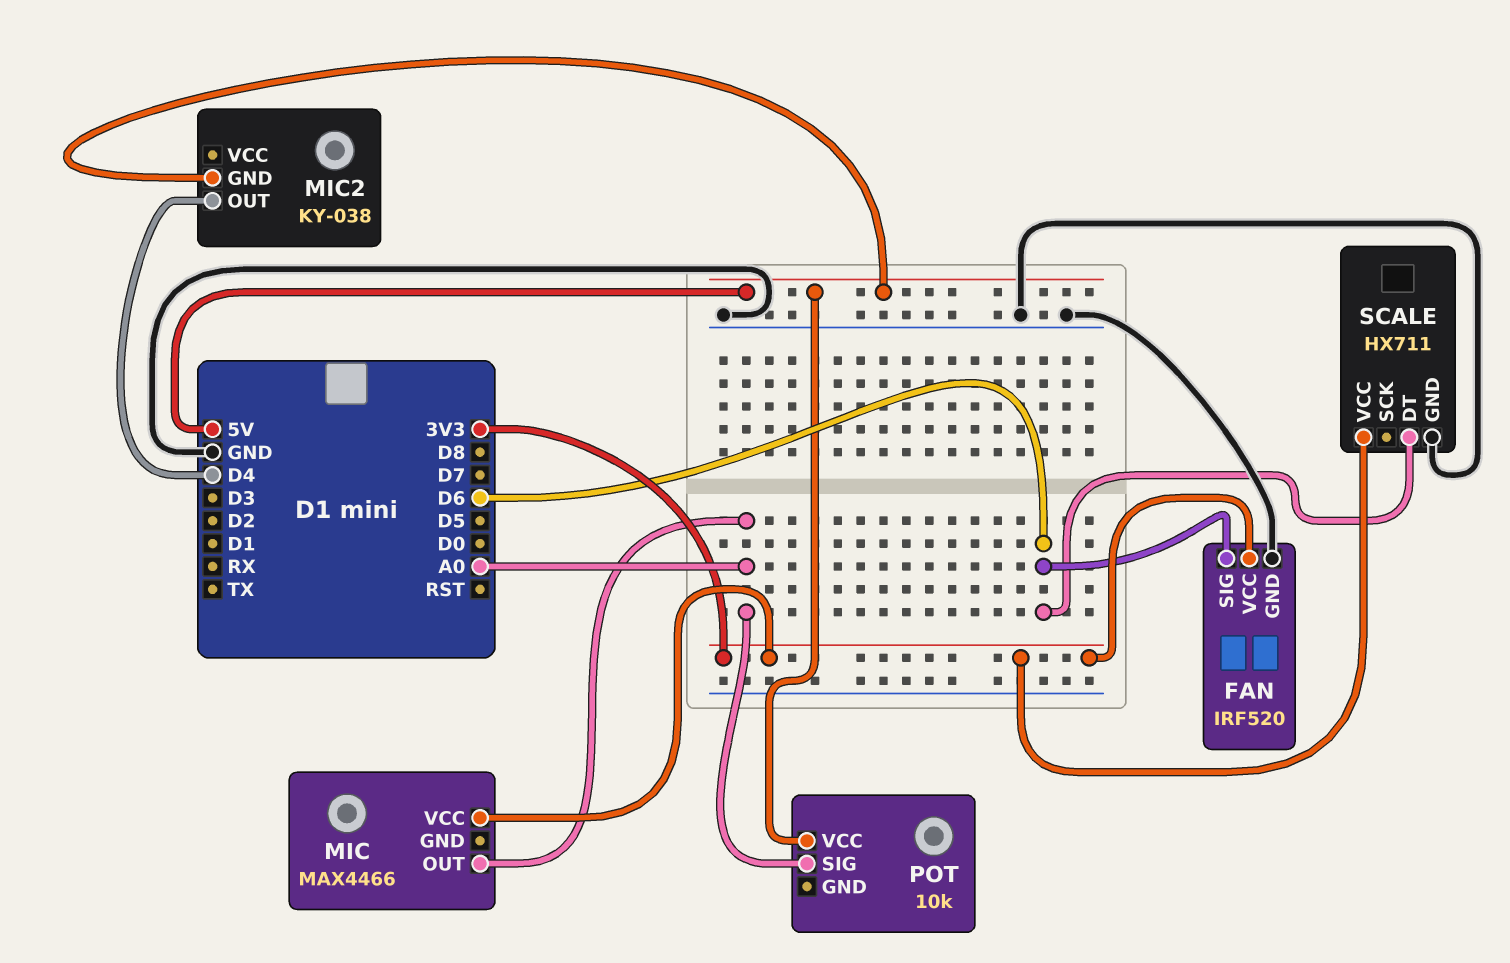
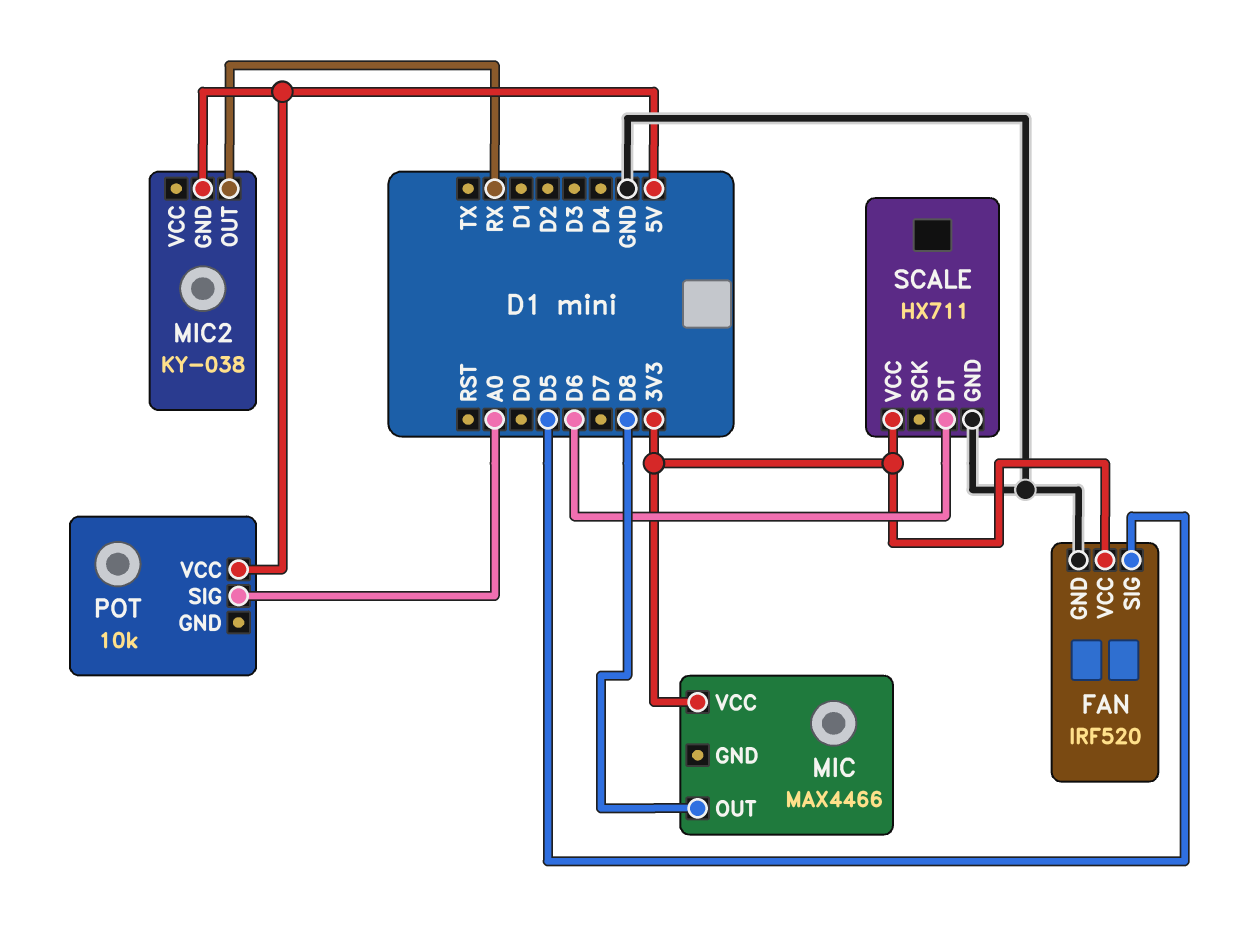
FAN pin SIG: D6 -> D5
MIC pin OUT: A0 -> D8
MIC2 pin OUT: D4 -> RX

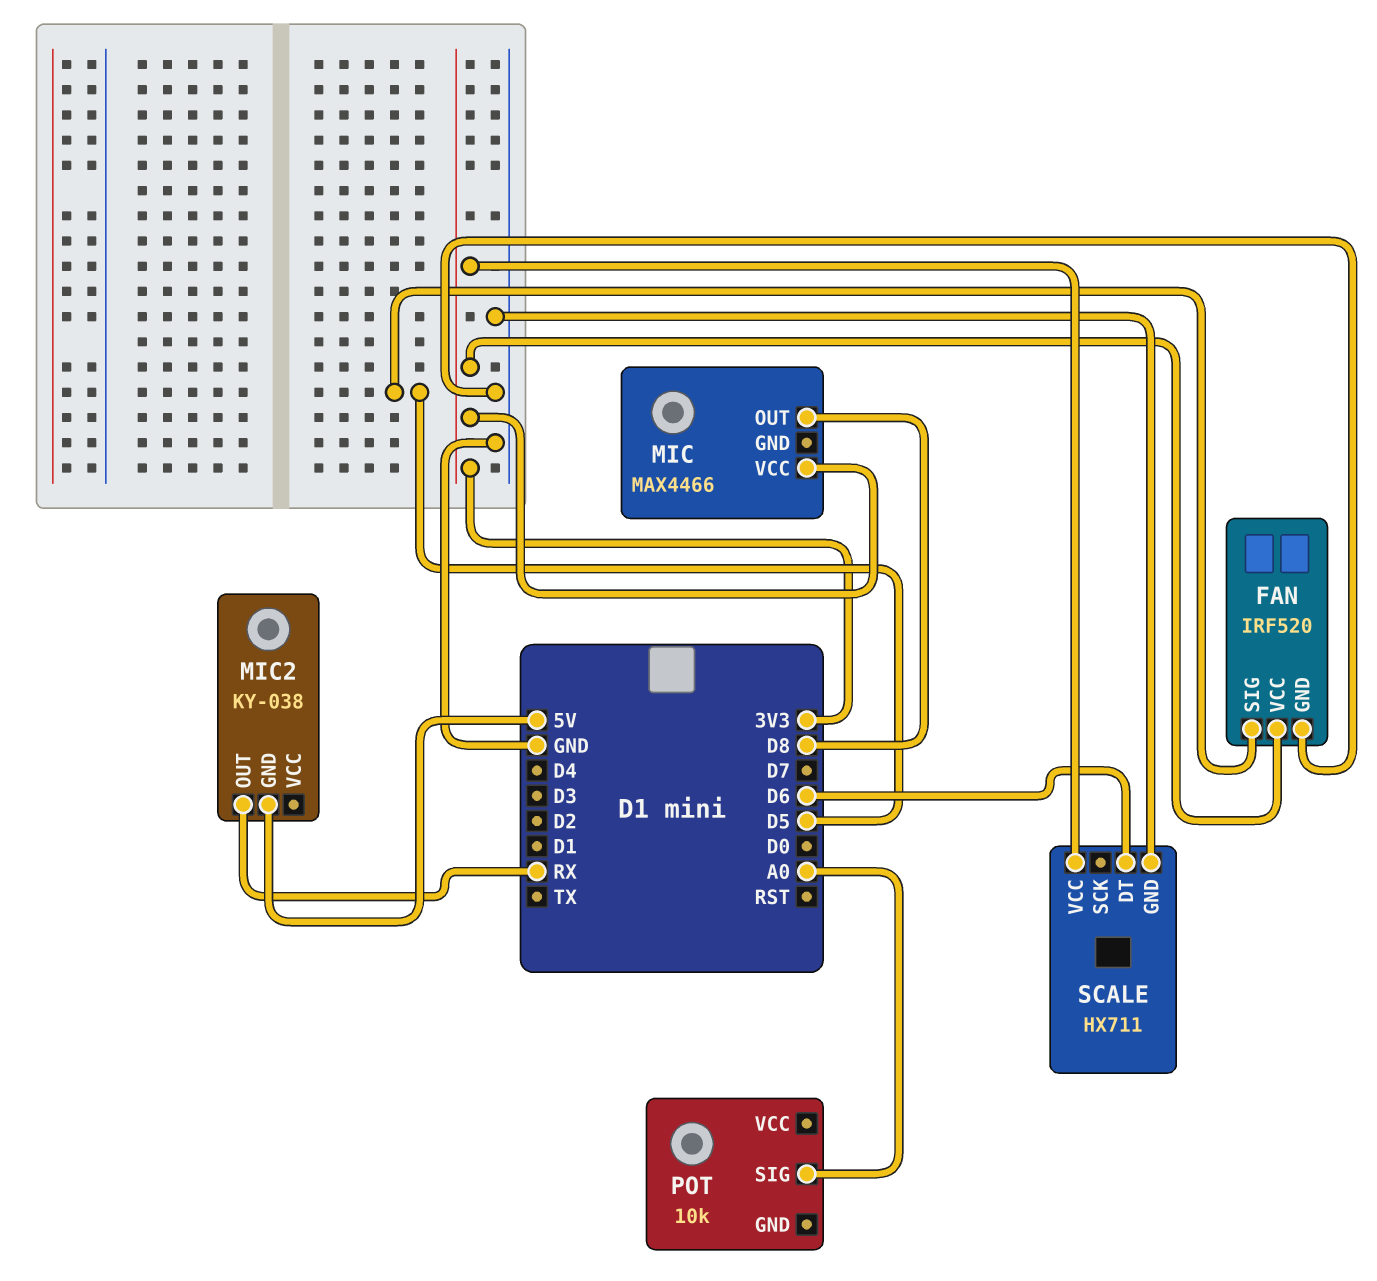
POT pin VCC: 5V -> none

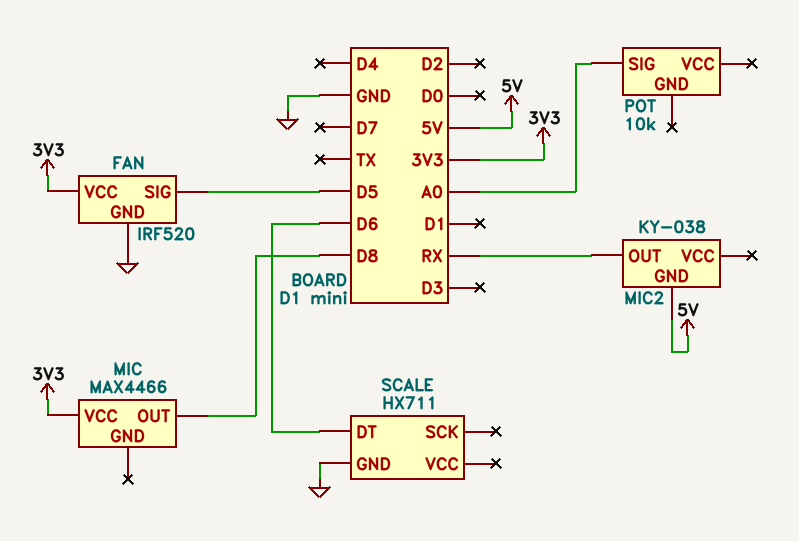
SCALE pin VCC: 3V3 -> none

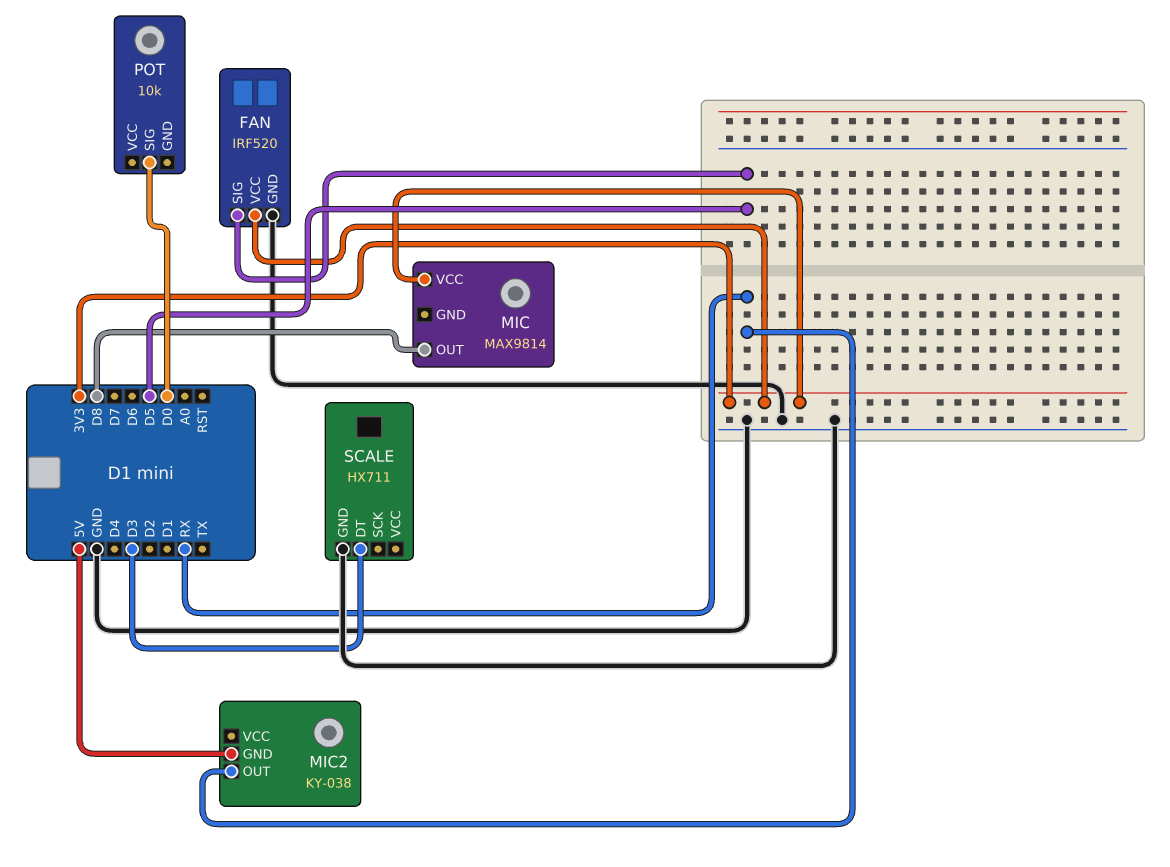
MIC: MAX4466 -> MAX9814
POT pin SIG: A0 -> D0
SCALE pin DT: D6 -> D3

